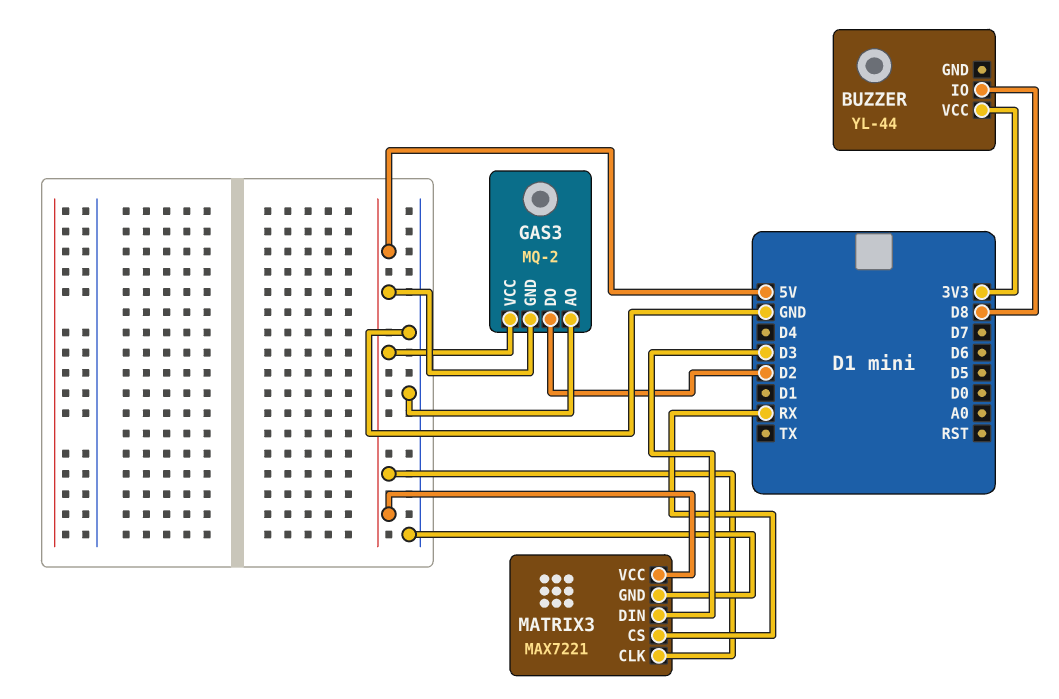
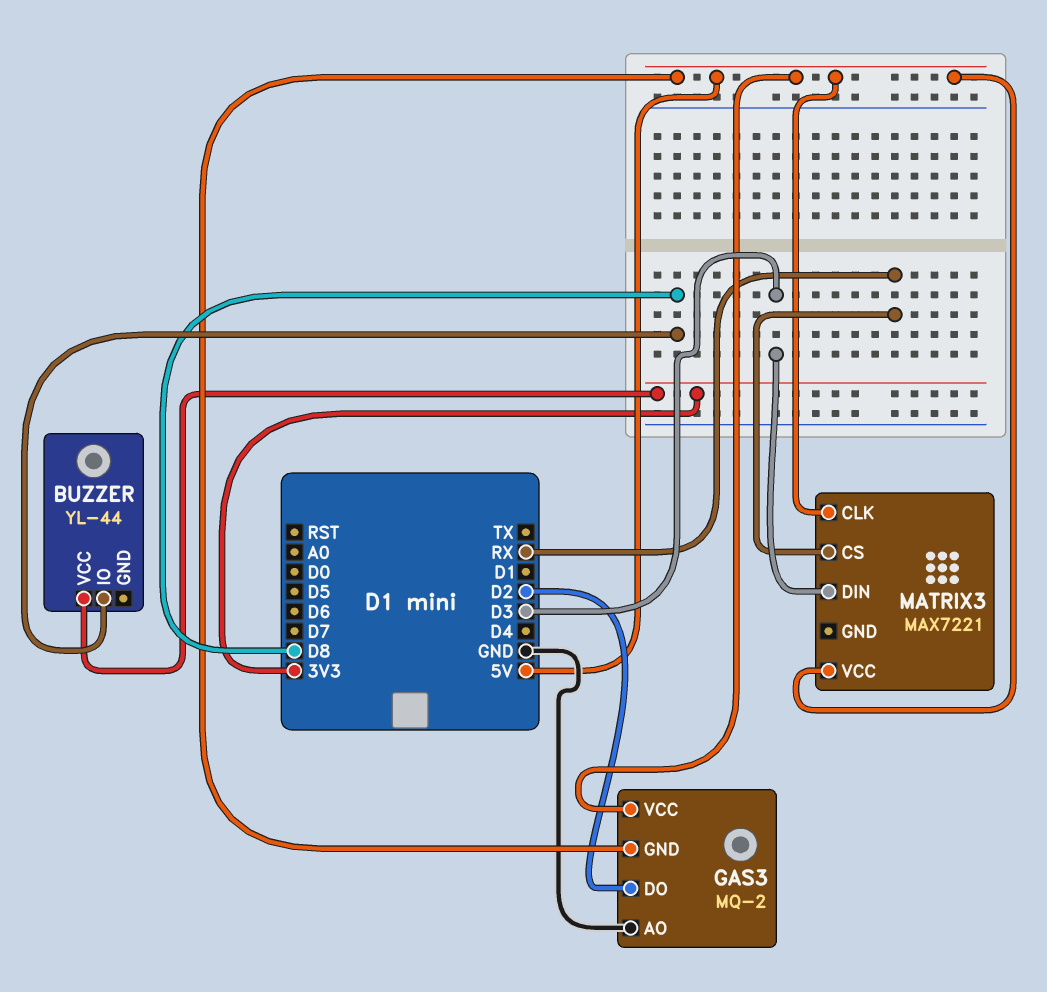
MATRIX3 pin GND: GND -> none

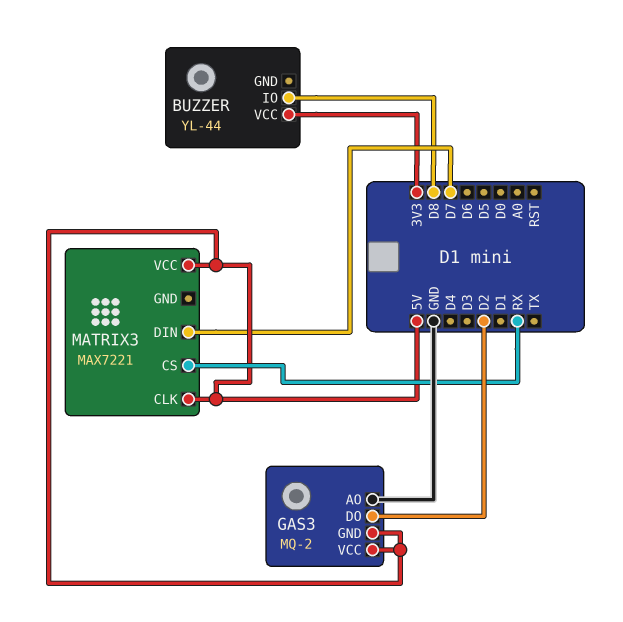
MATRIX3 pin DIN: D3 -> D7

